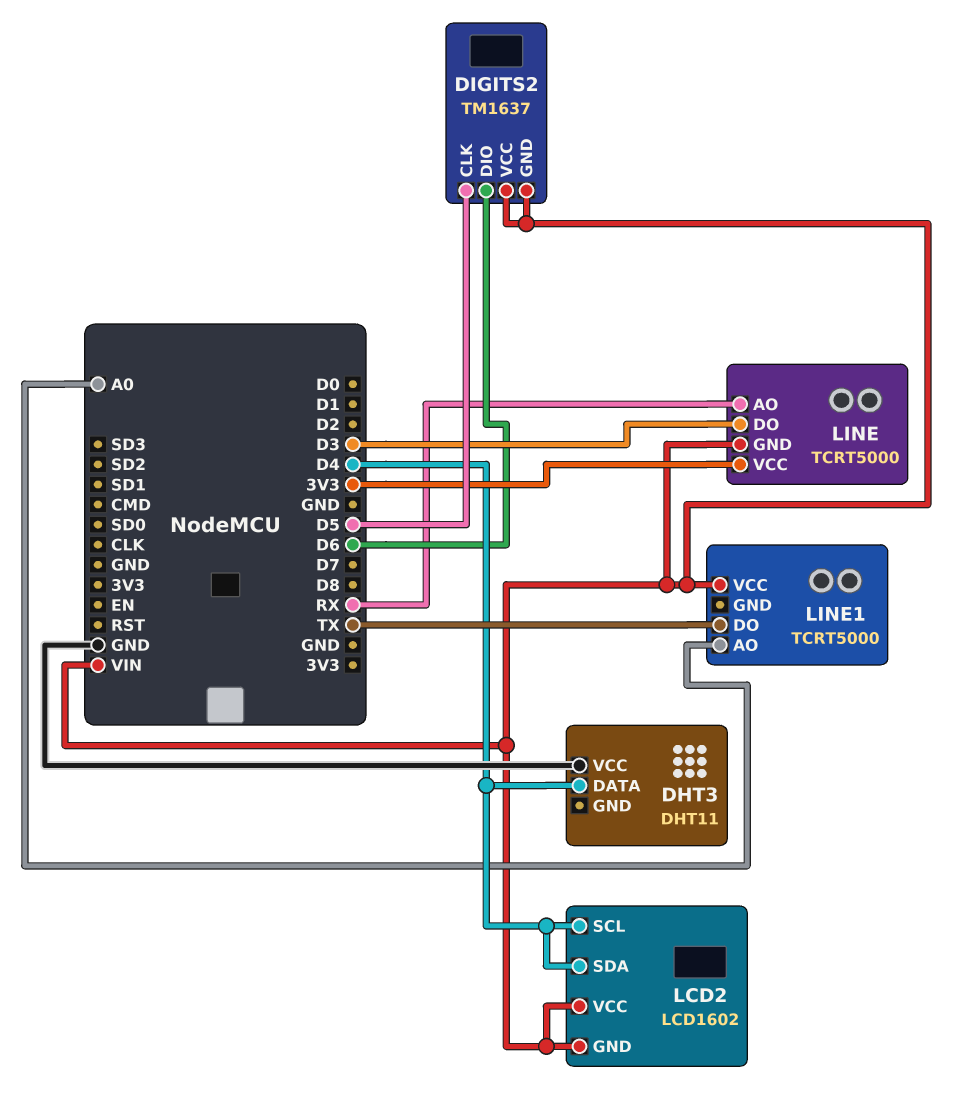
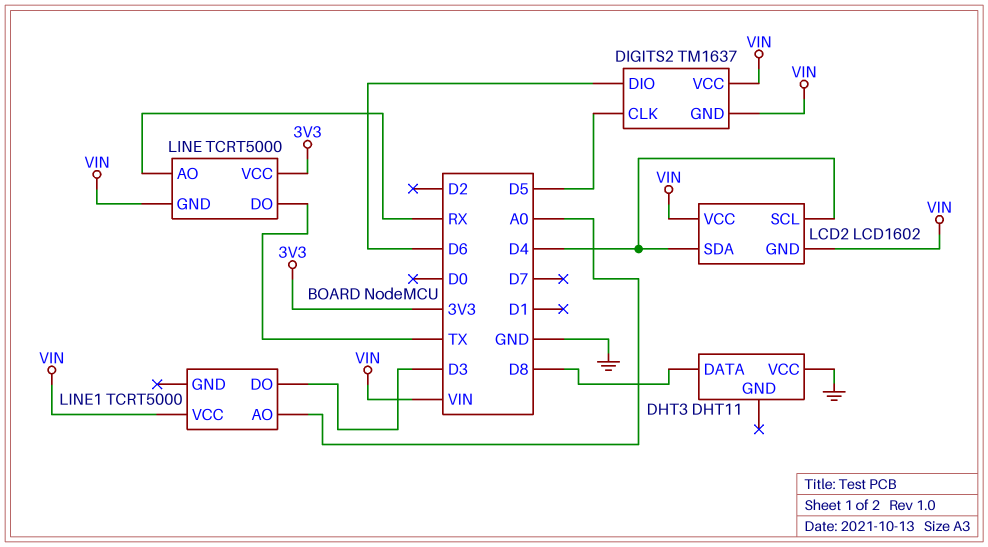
DHT3 pin DATA: D4 -> D8
LINE pin DO: D3 -> TX
LINE1 pin DO: TX -> D3

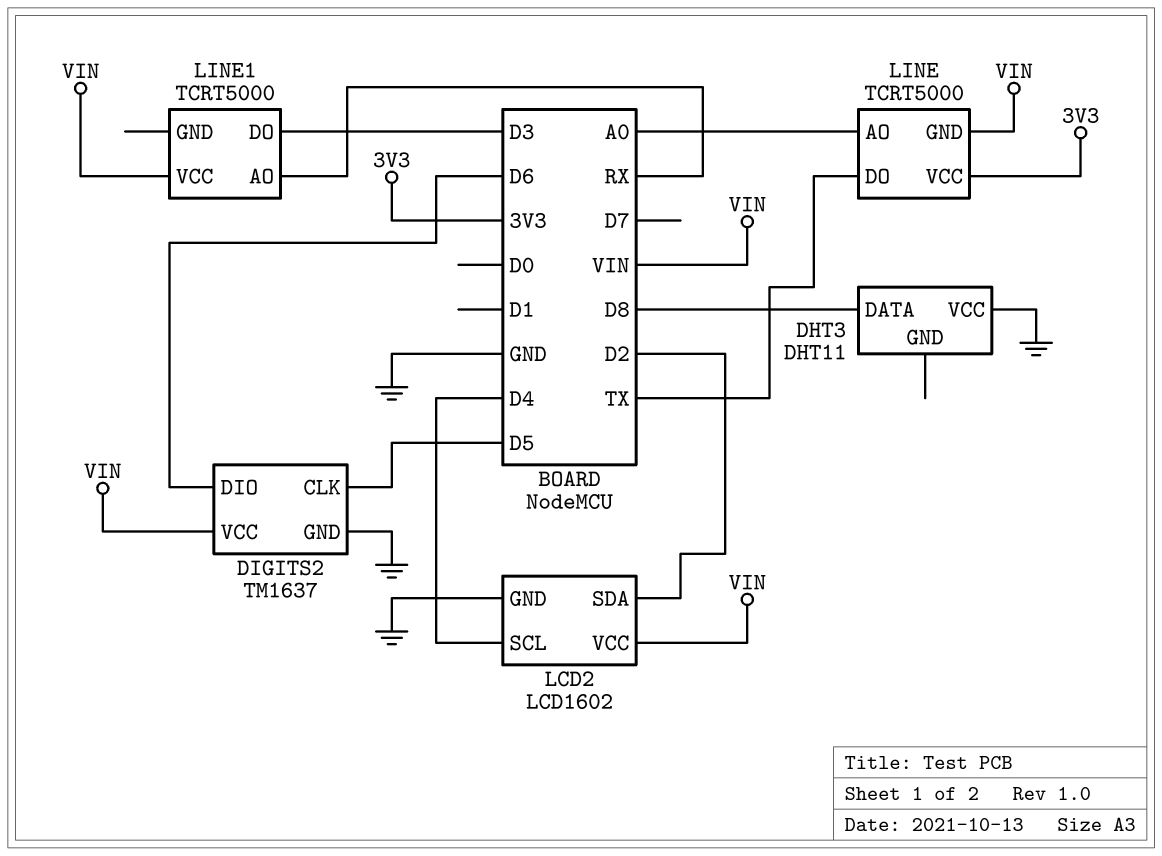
DIGITS2 pin GND: VIN -> GND
LCD2 pin GND: VIN -> GND
LCD2 pin SDA: D4 -> D2
LINE pin AO: RX -> A0
LINE1 pin AO: A0 -> RX

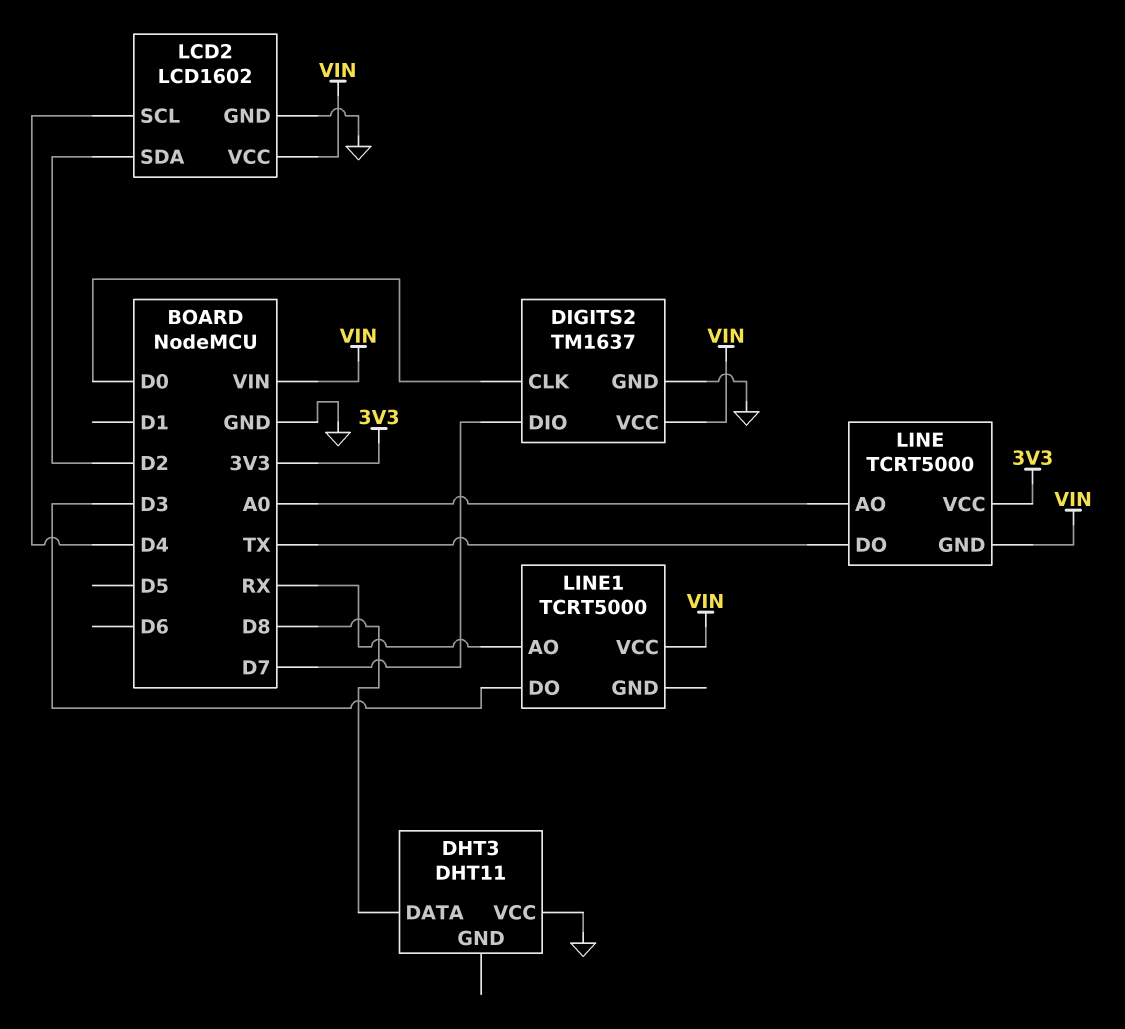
DIGITS2 pin CLK: D5 -> D0
DIGITS2 pin DIO: D6 -> D7

